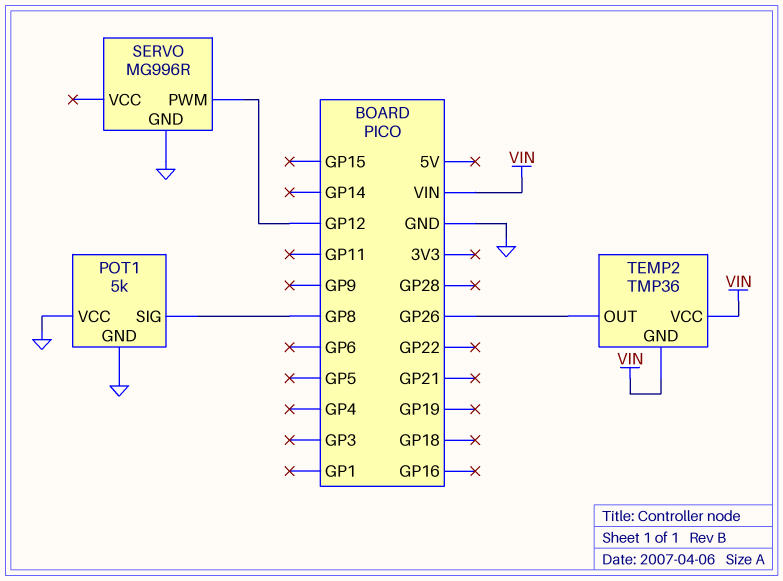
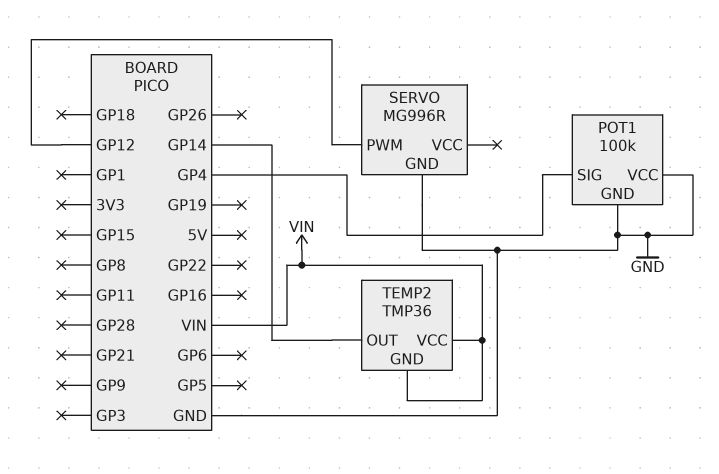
POT1: 5k -> 100k
POT1 pin SIG: GP8 -> GP4
TEMP2 pin OUT: GP26 -> GP14

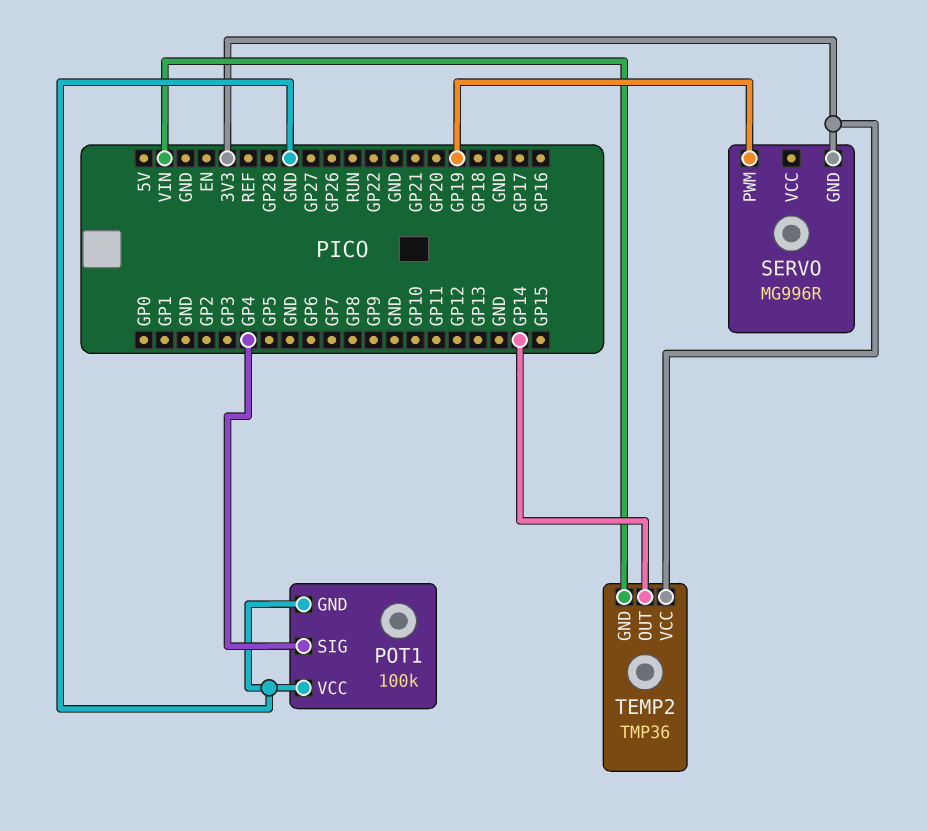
SERVO pin GND: GND -> 3V3
SERVO pin PWM: GP12 -> GP19
TEMP2 pin VCC: VIN -> 3V3

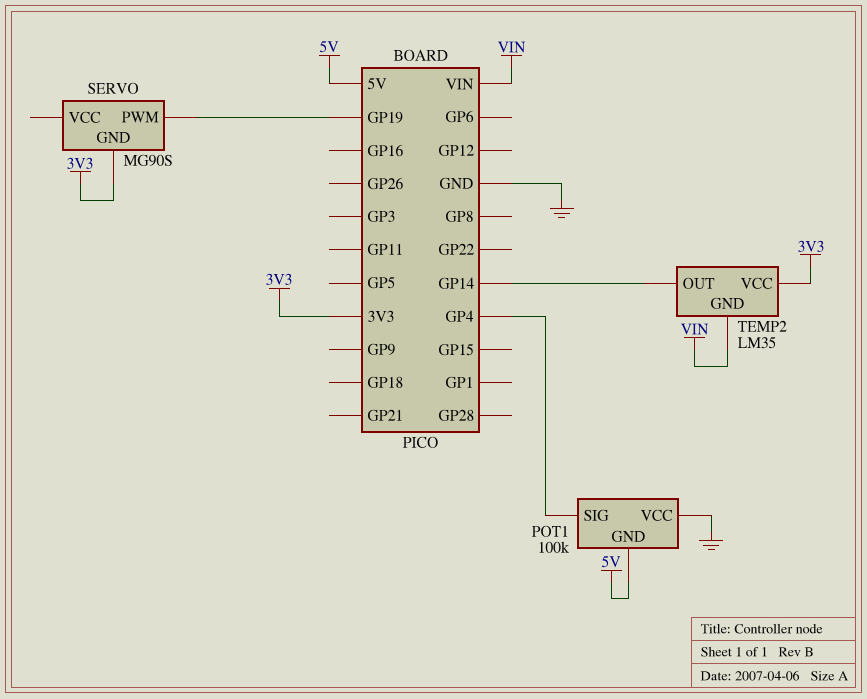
POT1 pin GND: GND -> 5V
SERVO: MG996R -> MG90S
TEMP2: TMP36 -> LM35

